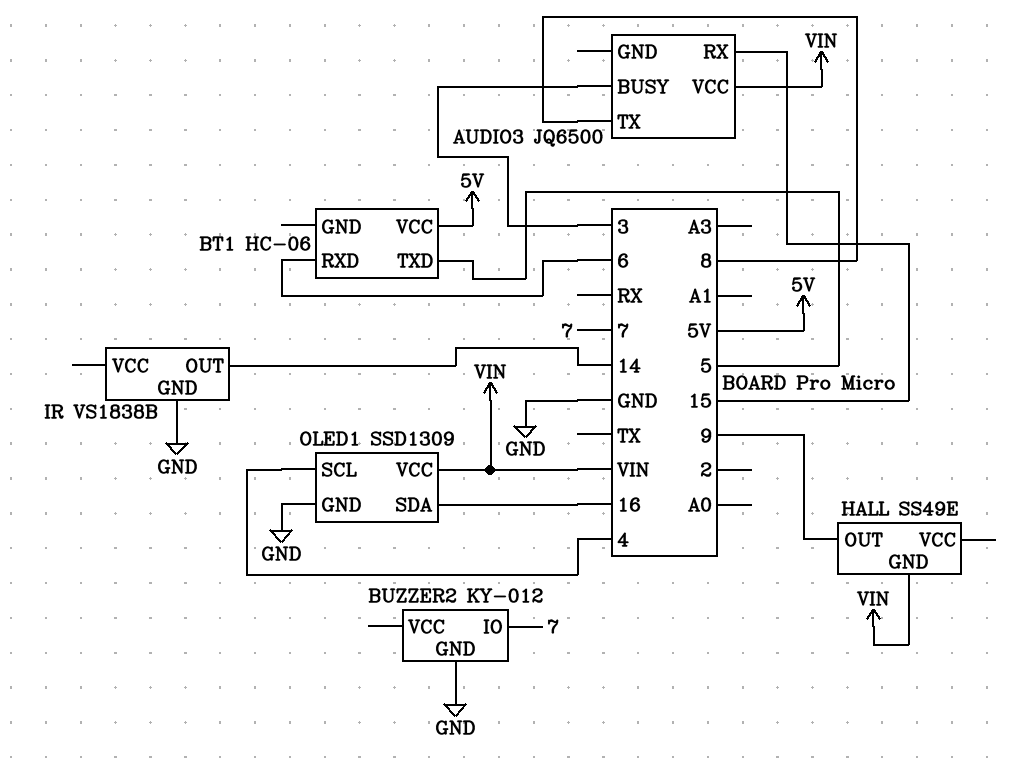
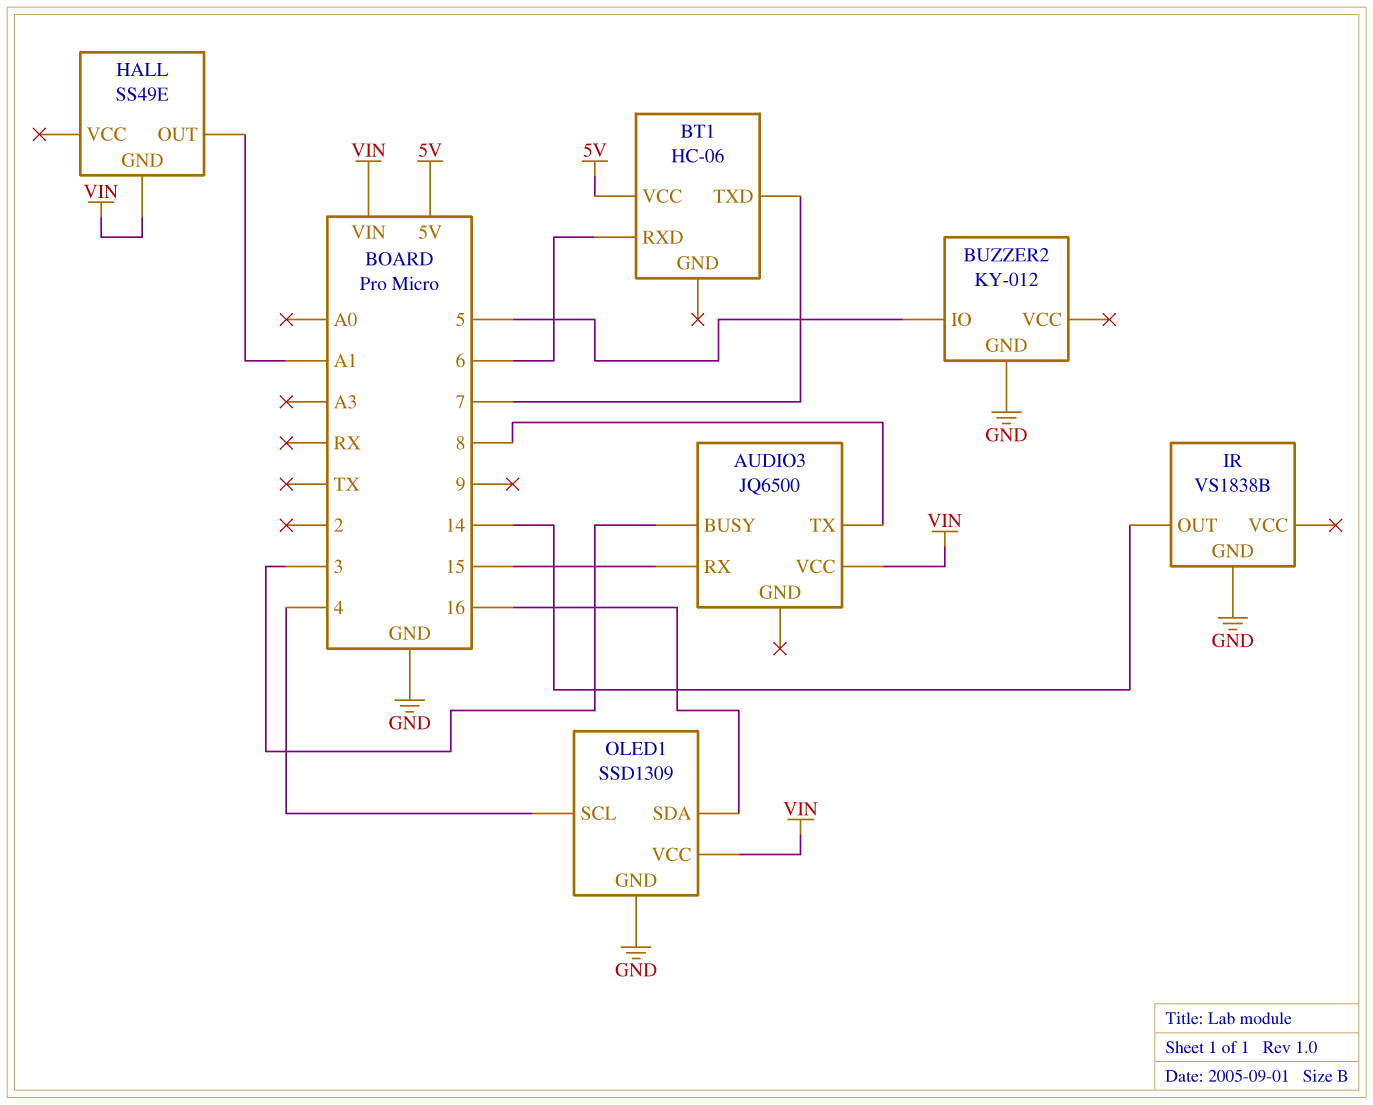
BT1 pin TXD: 5 -> 7
BUZZER2 pin IO: 7 -> 5
HALL pin OUT: 9 -> A1

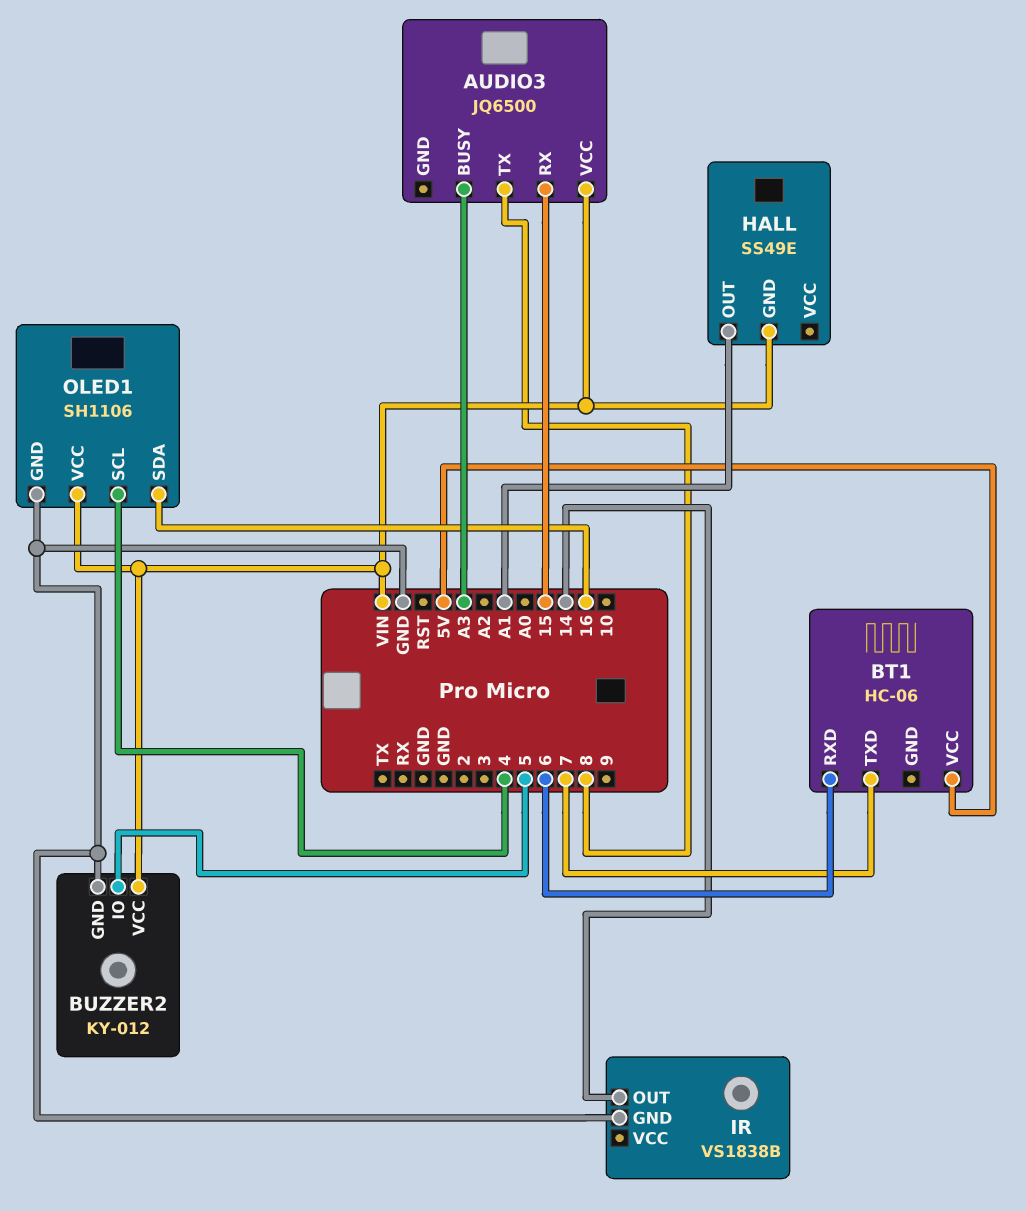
AUDIO3 pin BUSY: 3 -> A3
BUZZER2 pin VCC: none -> VIN
OLED1: SSD1309 -> SH1106

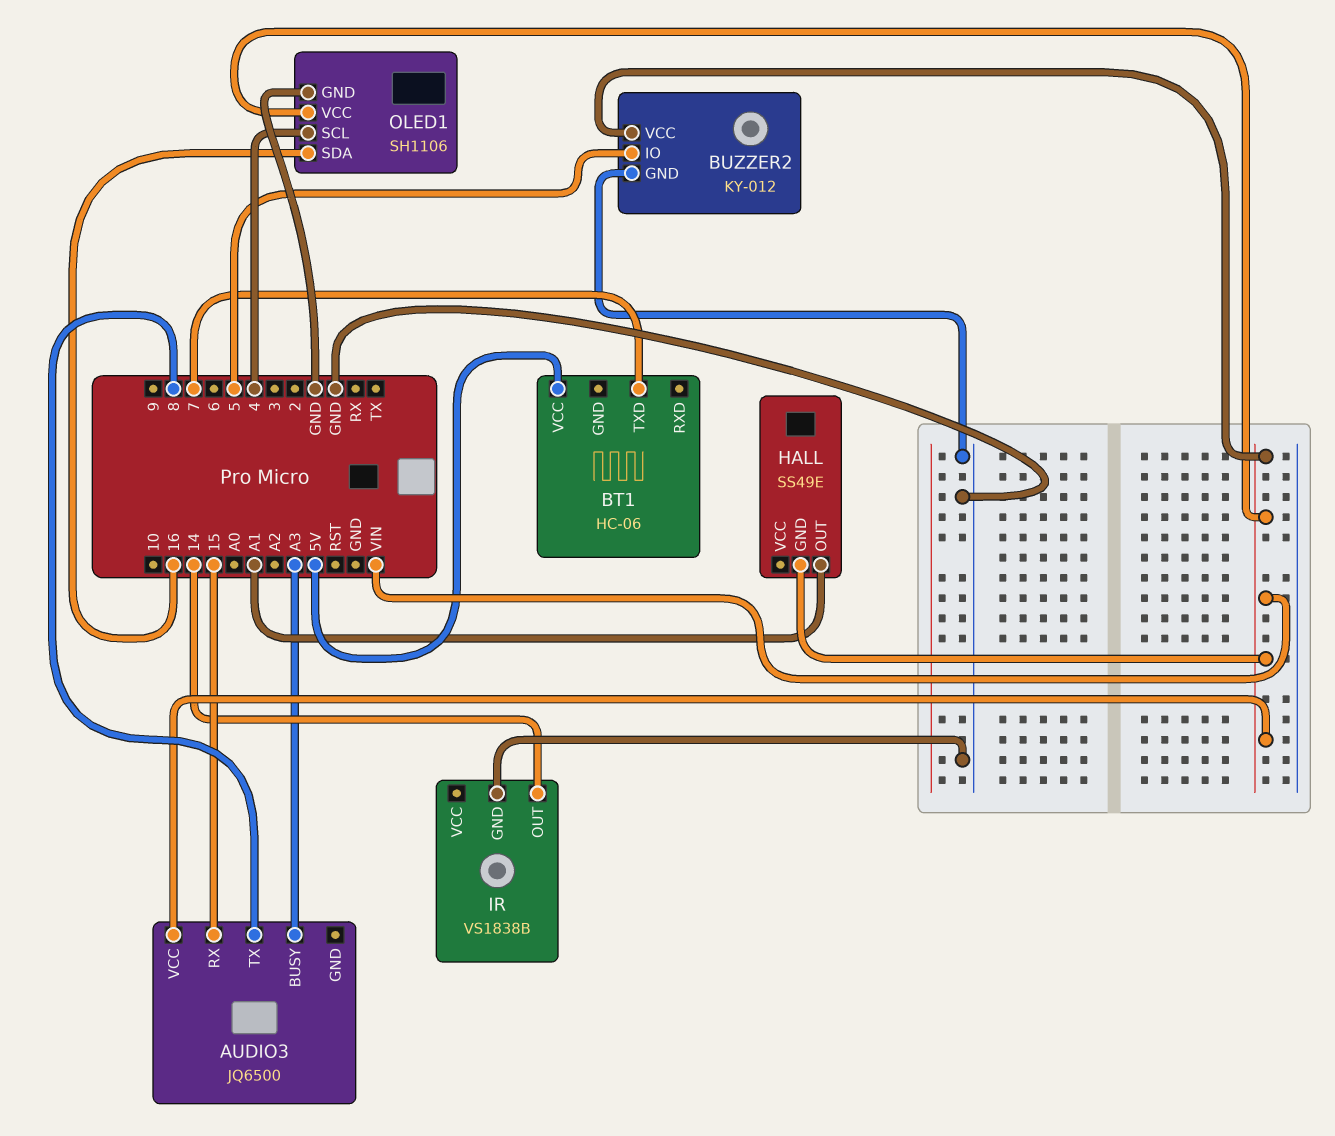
BT1 pin RXD: 6 -> none

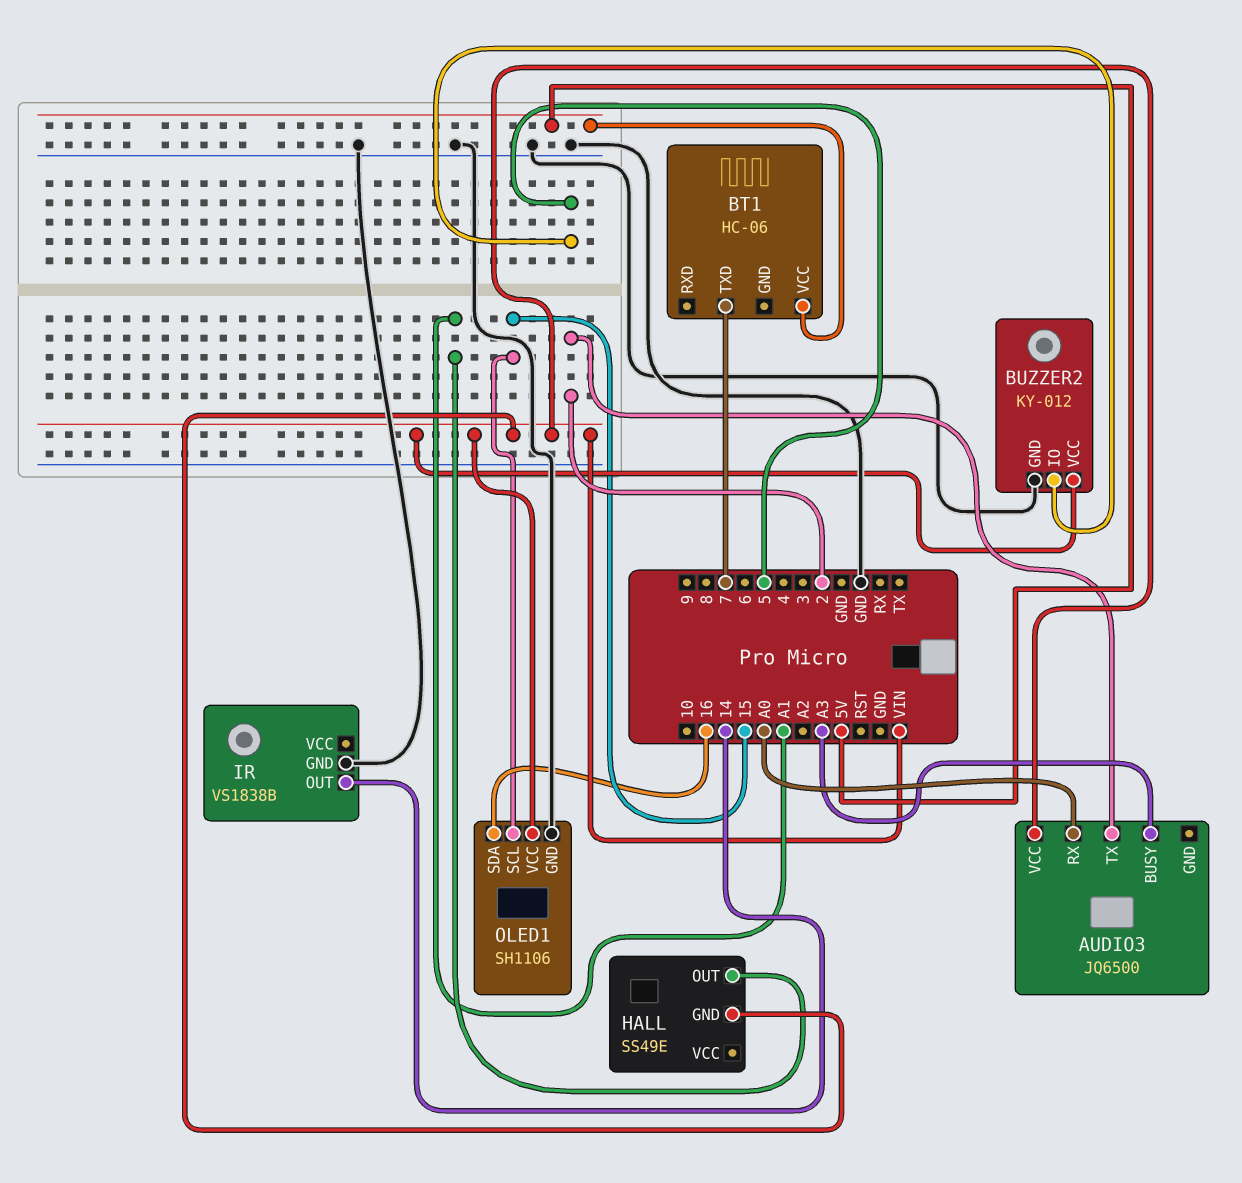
AUDIO3 pin RX: 15 -> A0
AUDIO3 pin TX: 8 -> 2
OLED1 pin SCL: 4 -> 15

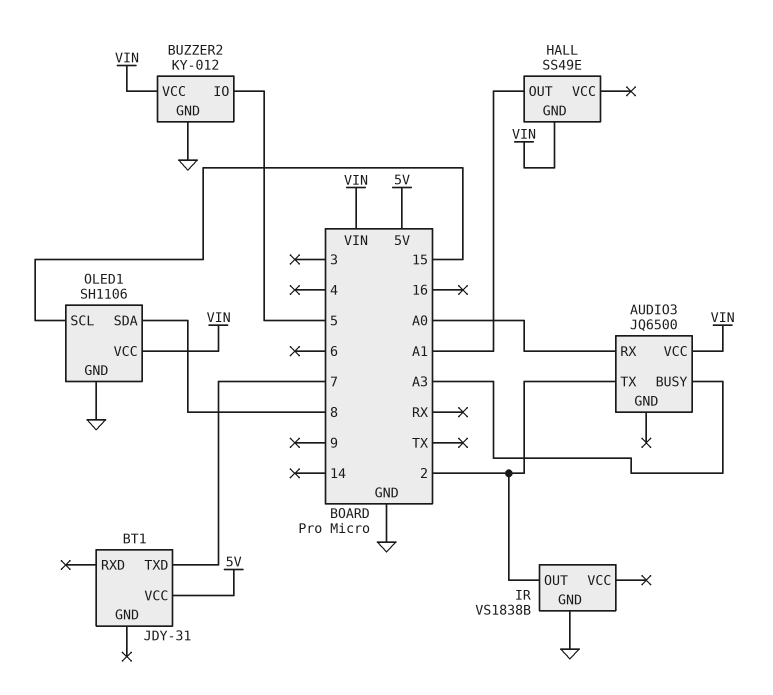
BT1: HC-06 -> JDY-31
IR pin OUT: 14 -> 2
OLED1 pin SDA: 16 -> 8

